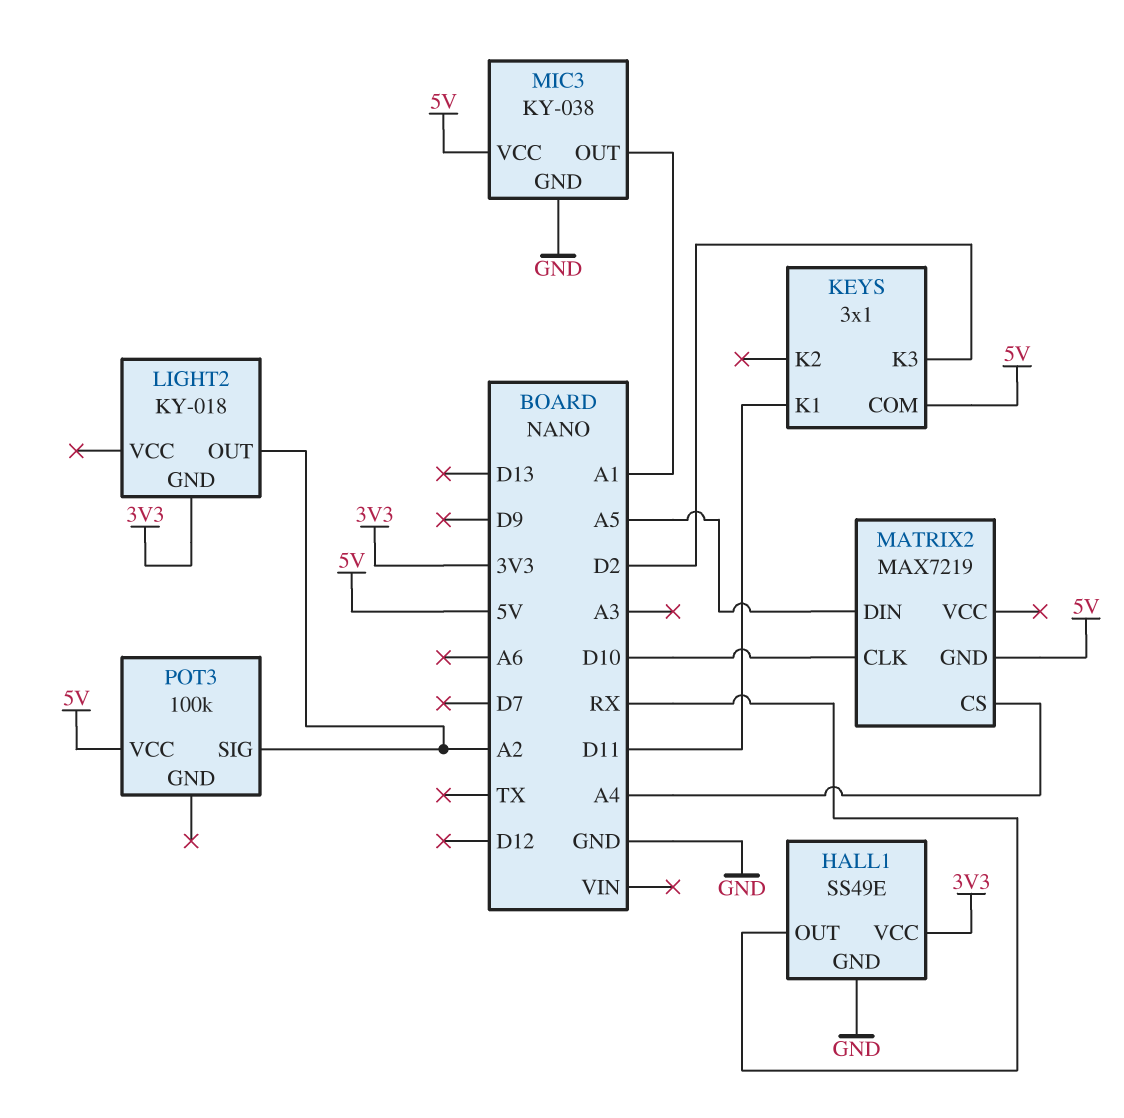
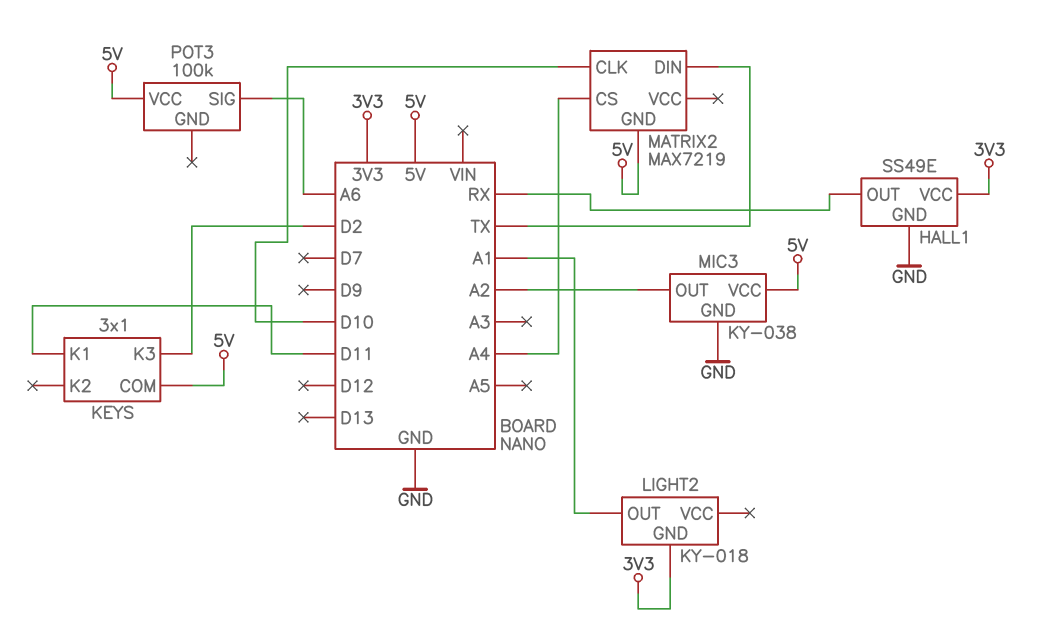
LIGHT2 pin OUT: A2 -> A1
MATRIX2 pin DIN: A5 -> TX
MIC3 pin OUT: A1 -> A2
POT3 pin SIG: A2 -> A6

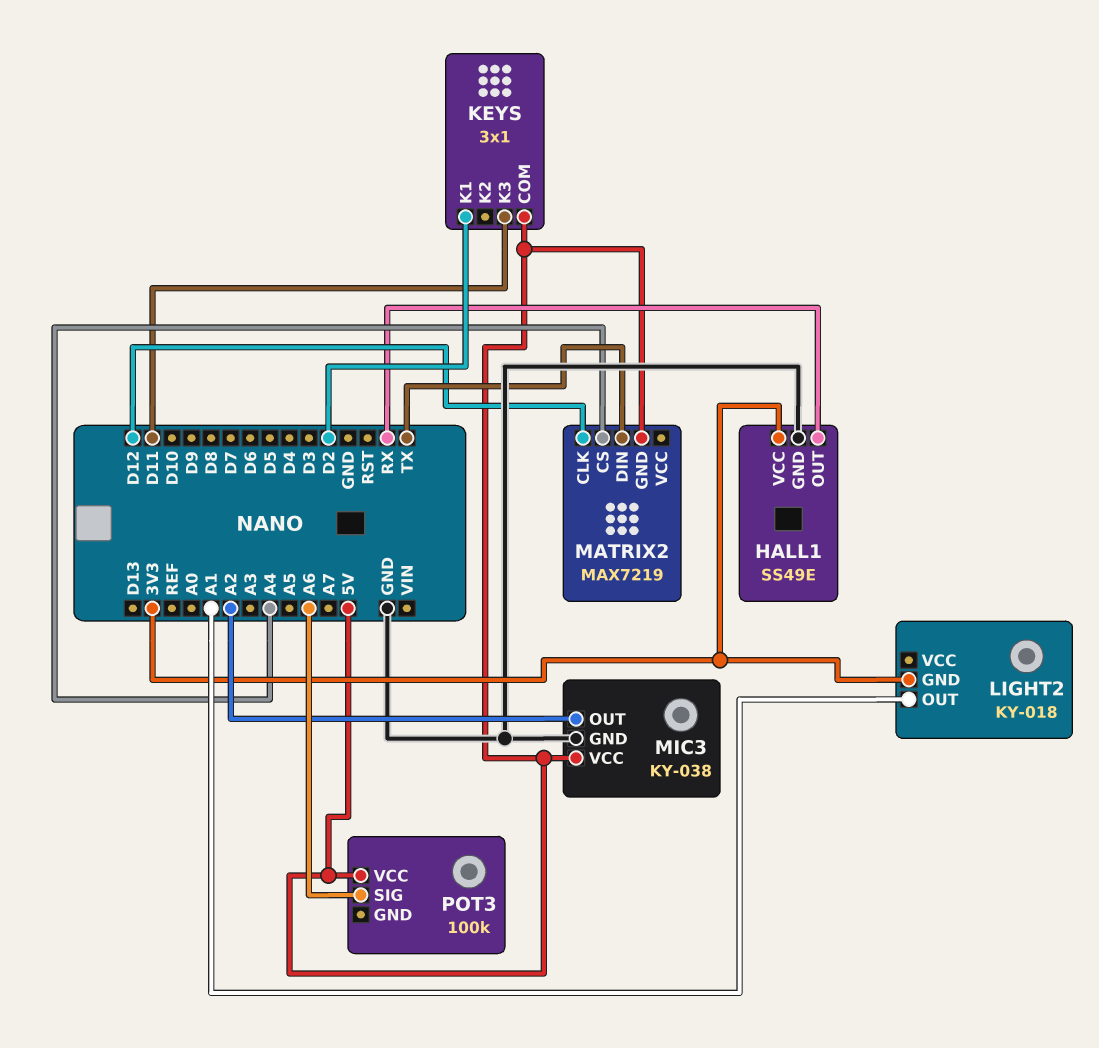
KEYS pin K1: D11 -> D2
KEYS pin K3: D2 -> D11
MATRIX2 pin CLK: D10 -> D12

